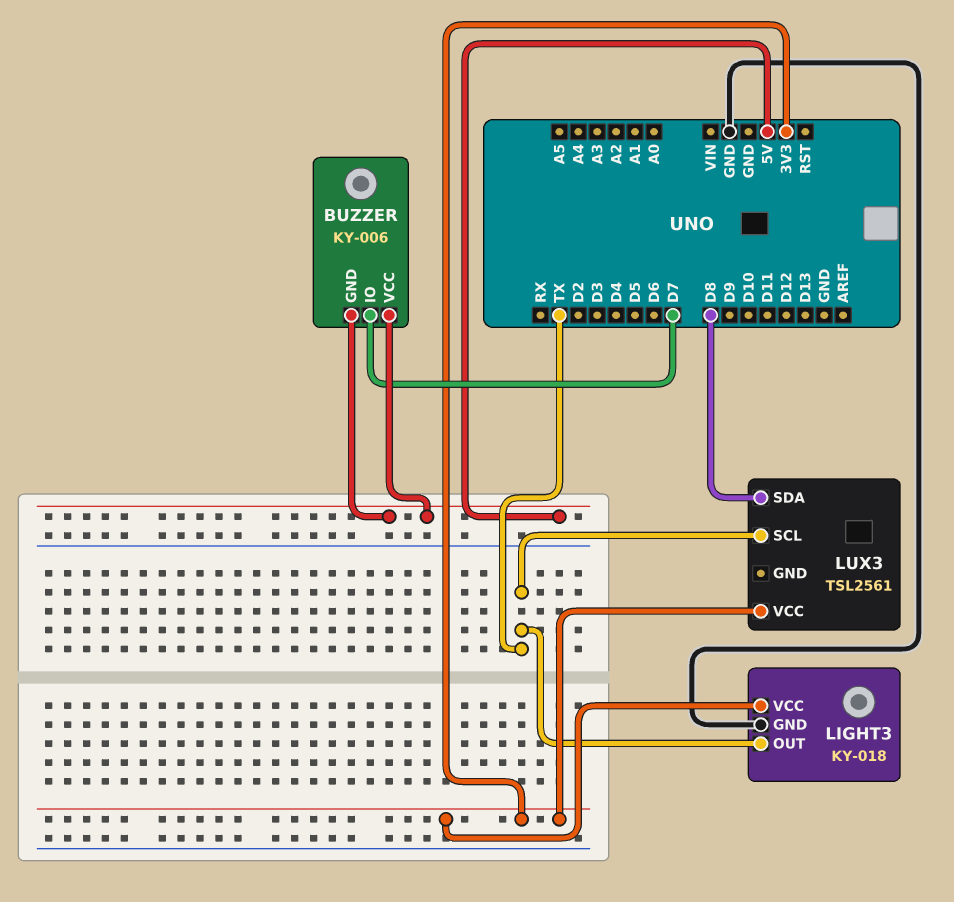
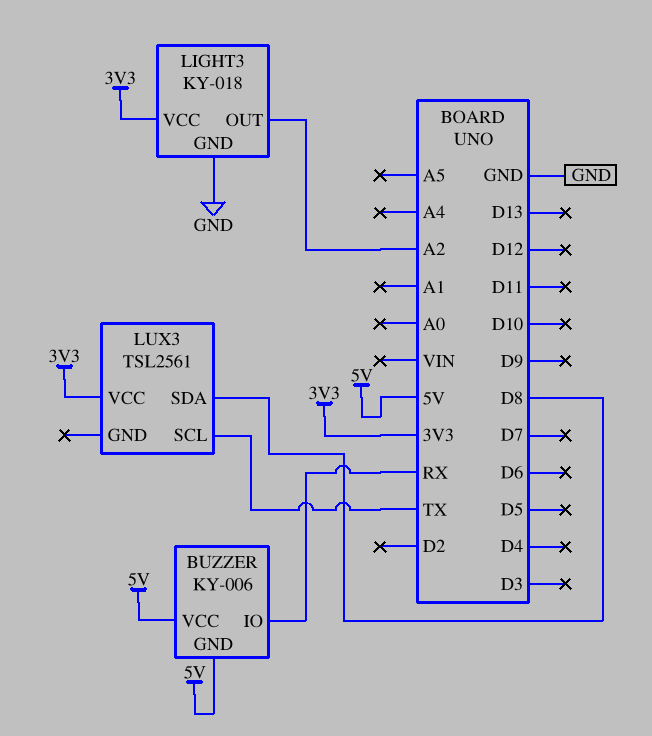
BUZZER pin IO: D7 -> RX
LIGHT3 pin OUT: TX -> A2

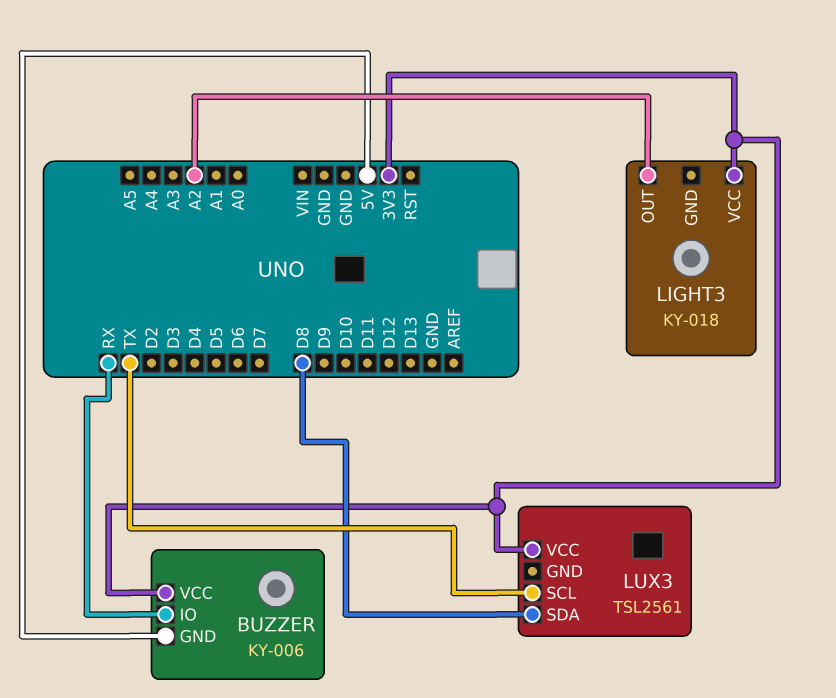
BUZZER pin VCC: 5V -> 3V3
LIGHT3 pin GND: GND -> none

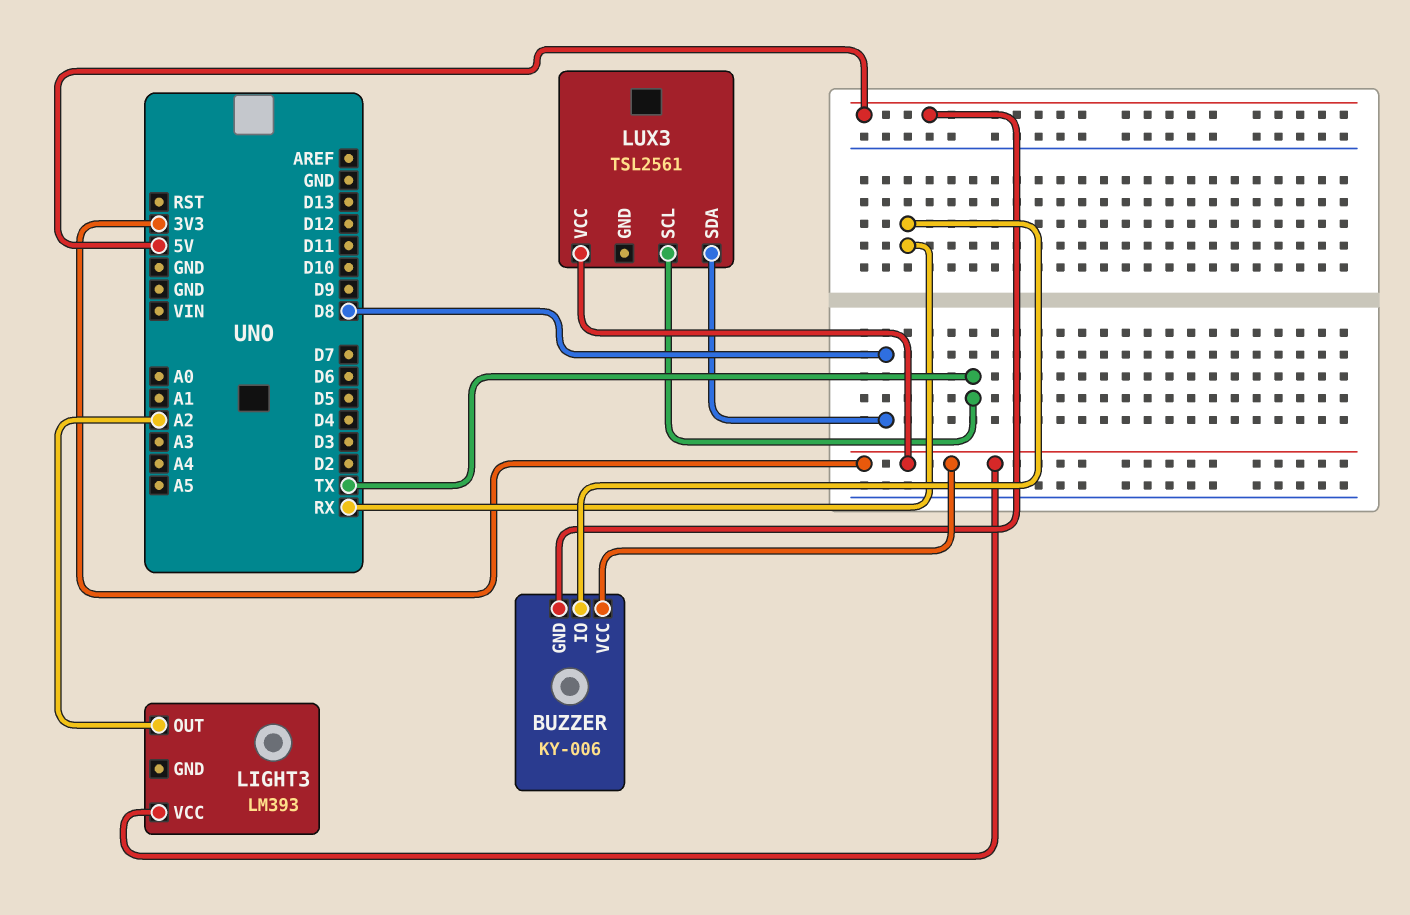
LIGHT3: KY-018 -> LM393

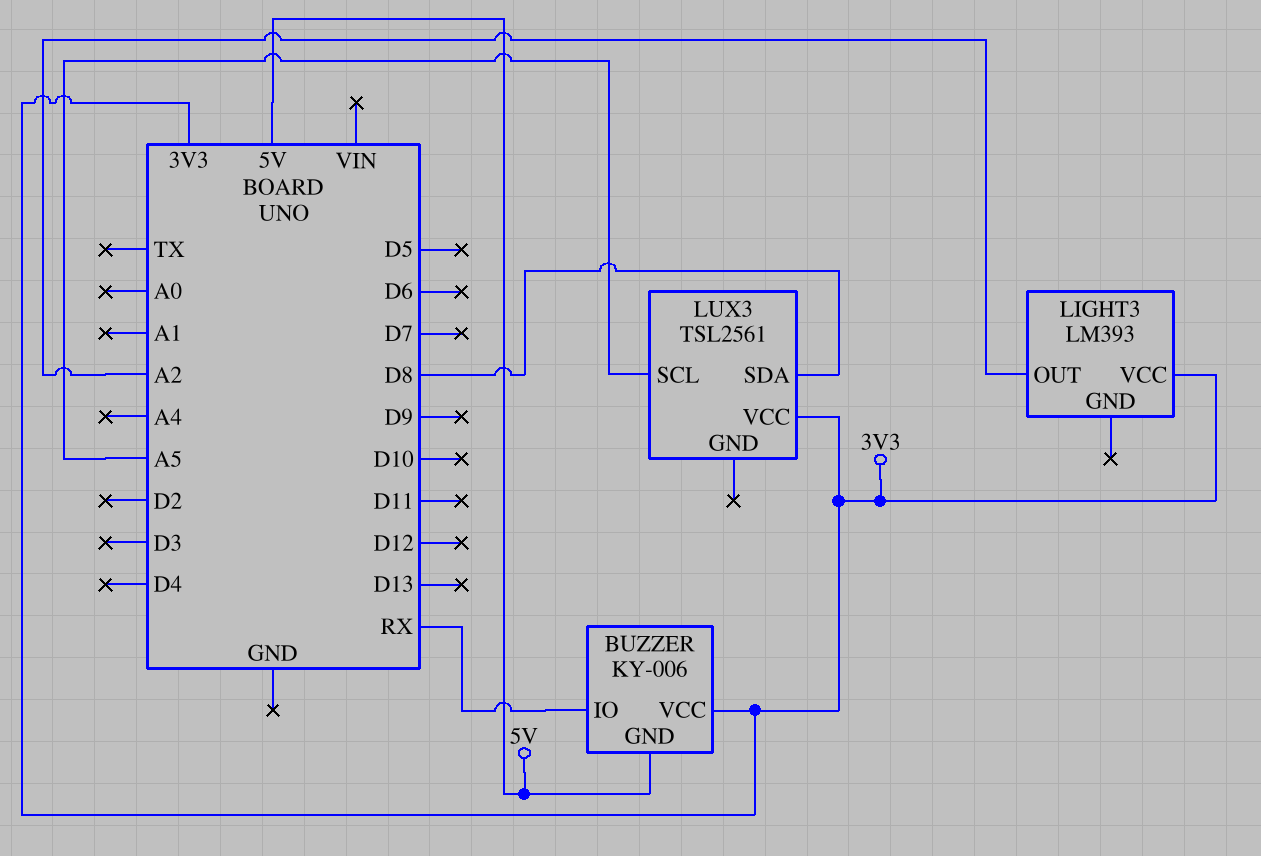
LUX3 pin SCL: TX -> A5

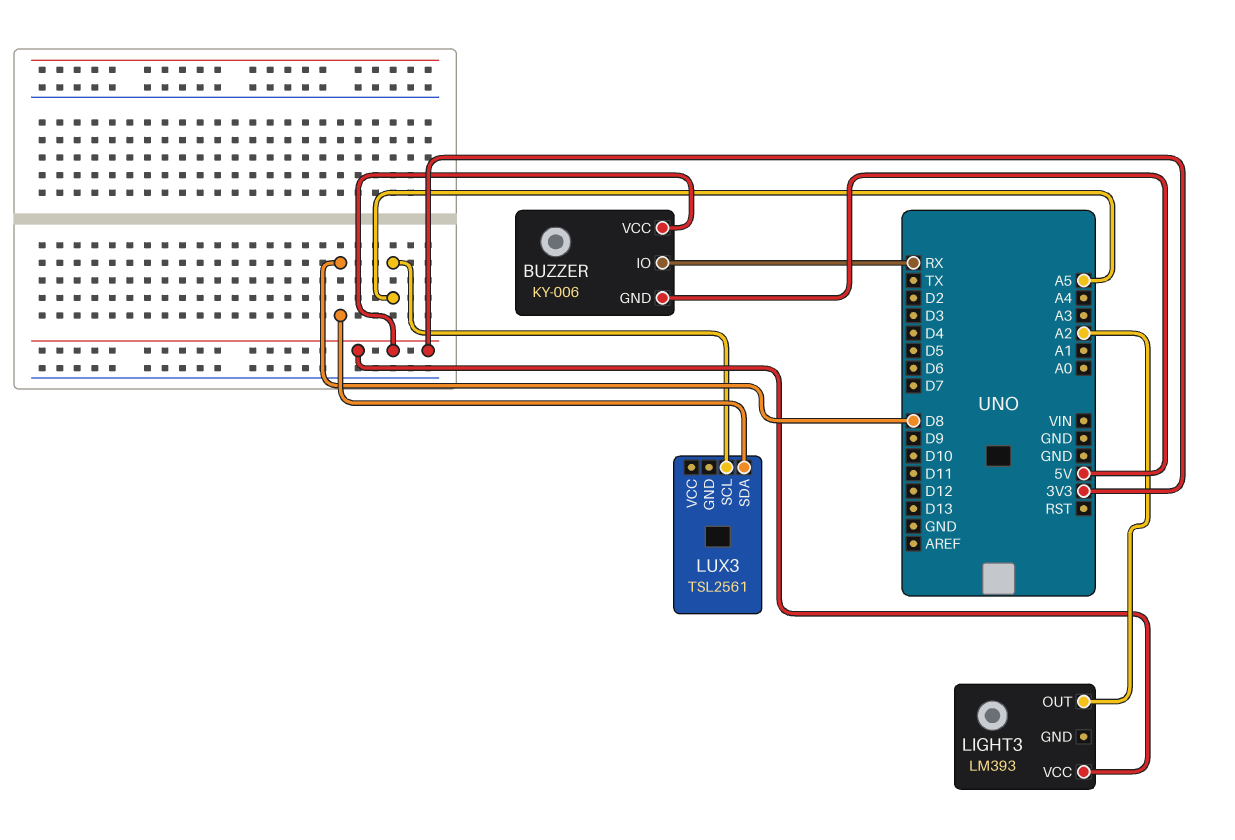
LUX3 pin VCC: 3V3 -> none

